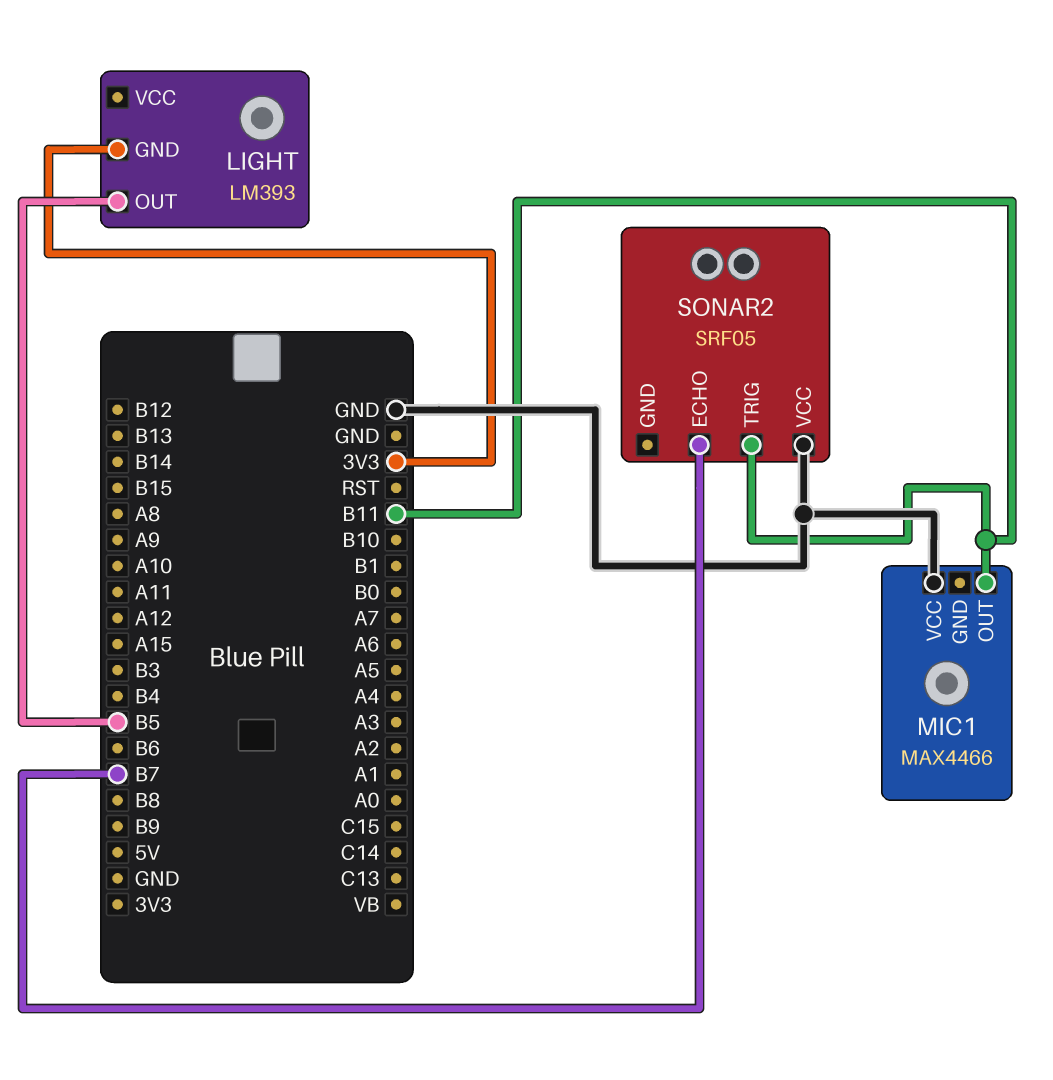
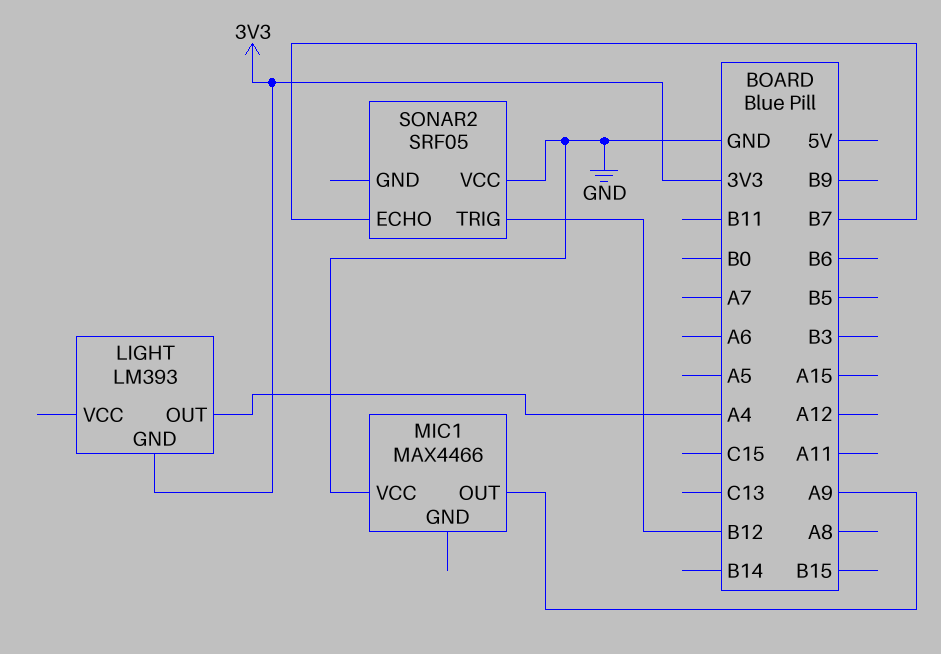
LIGHT pin OUT: B5 -> A4
MIC1 pin OUT: B11 -> A9
SONAR2 pin TRIG: B11 -> B12

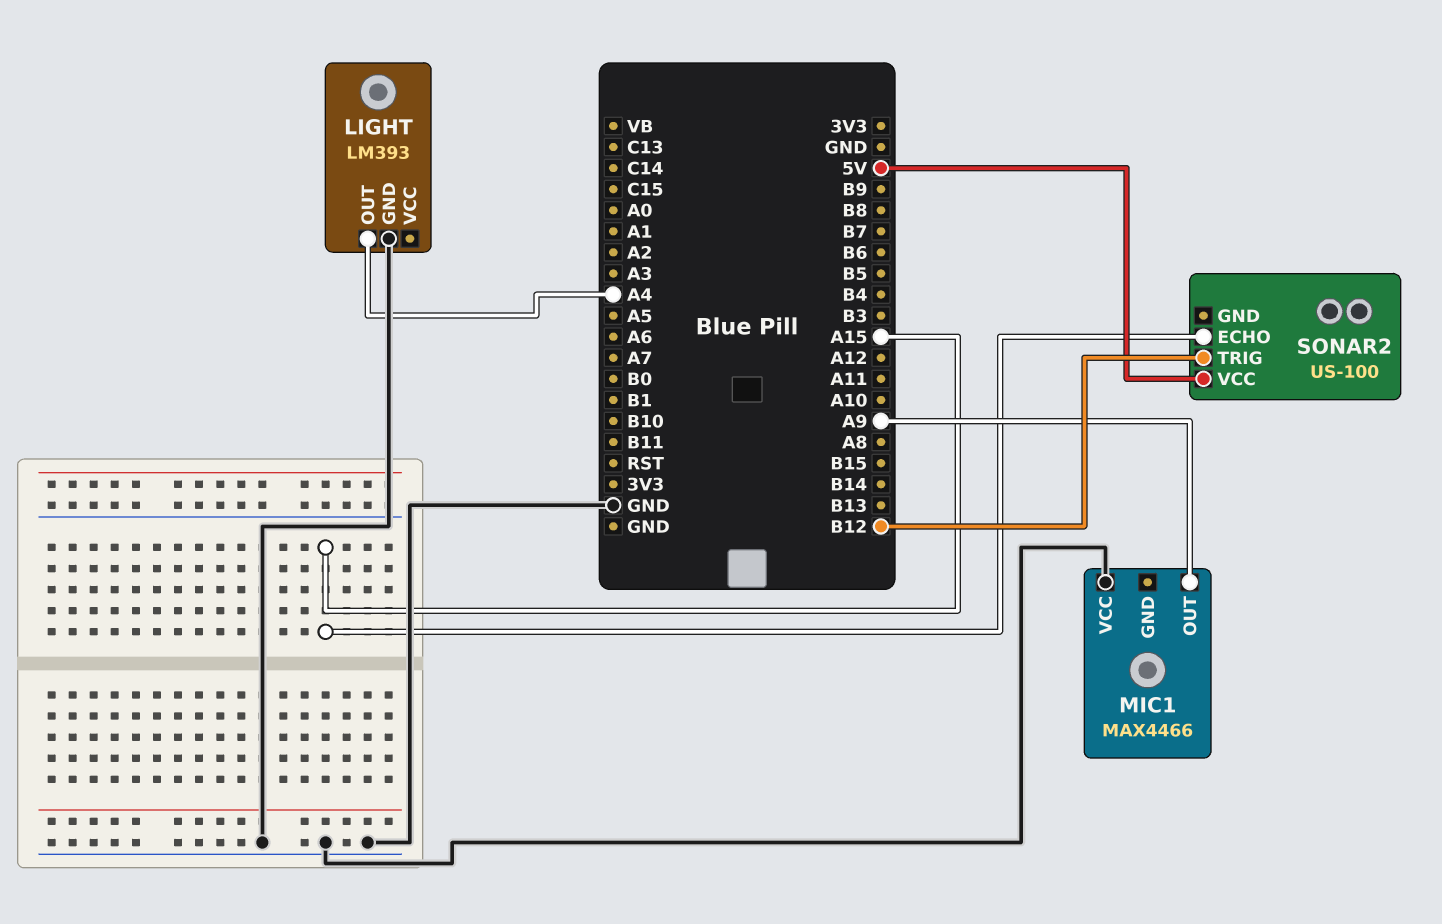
LIGHT pin GND: 3V3 -> GND
SONAR2: SRF05 -> US-100
SONAR2 pin ECHO: B7 -> A15
SONAR2 pin VCC: GND -> 5V

